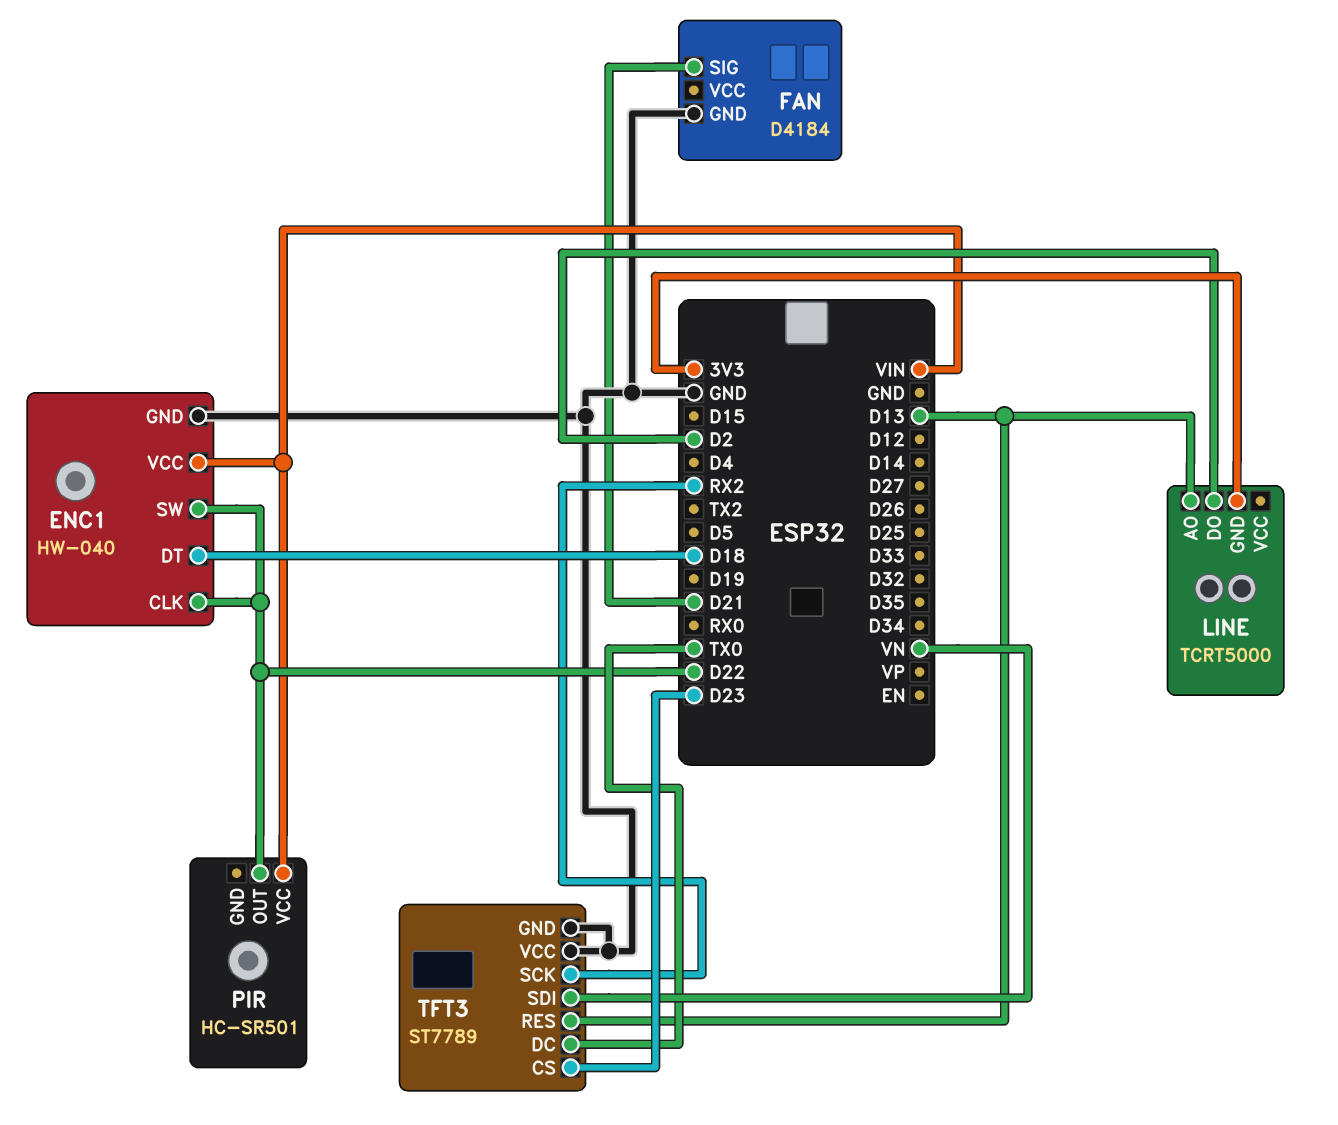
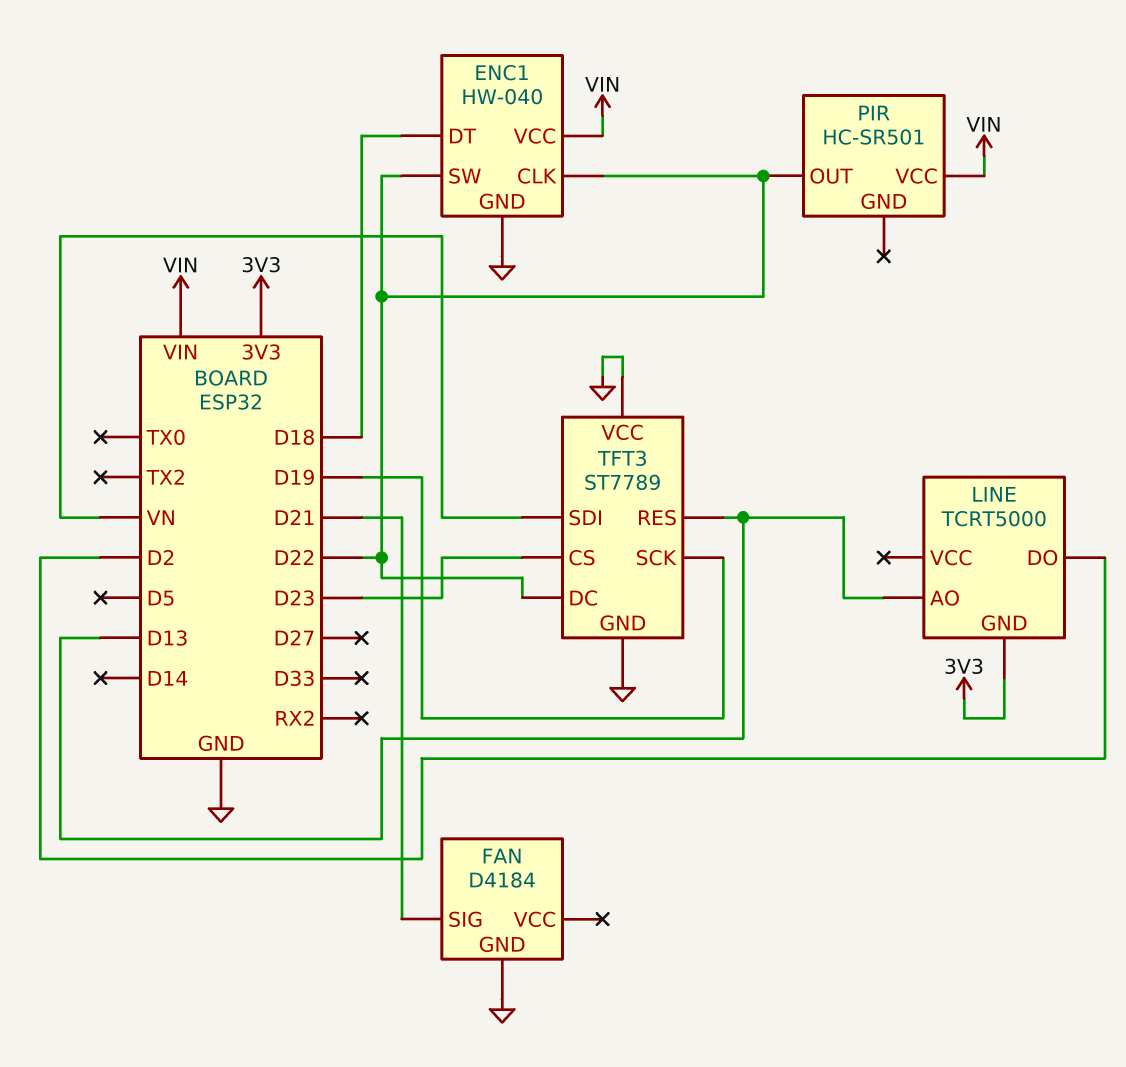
TFT3 pin DC: TX0 -> D22
TFT3 pin SCK: RX2 -> D19

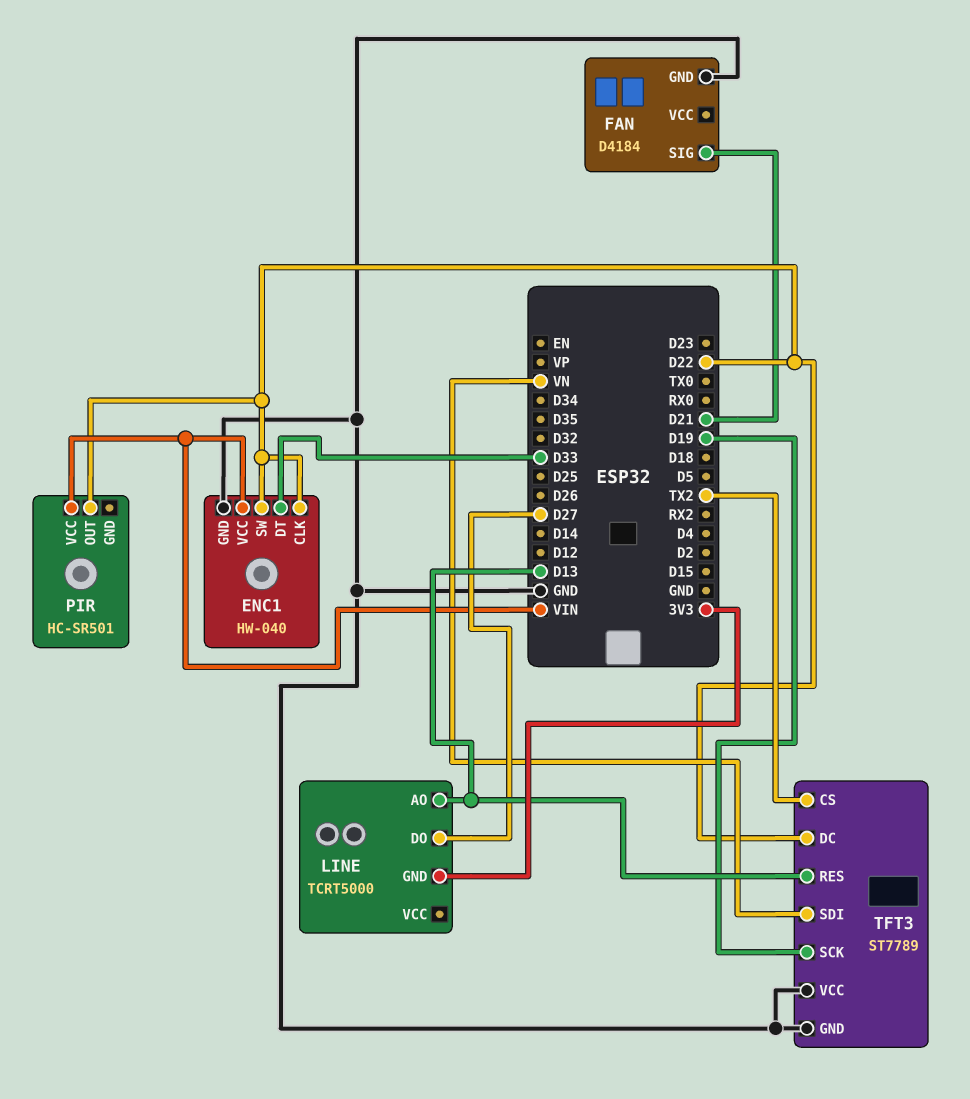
ENC1 pin DT: D18 -> D33
LINE pin DO: D2 -> D27
TFT3 pin CS: D23 -> TX2

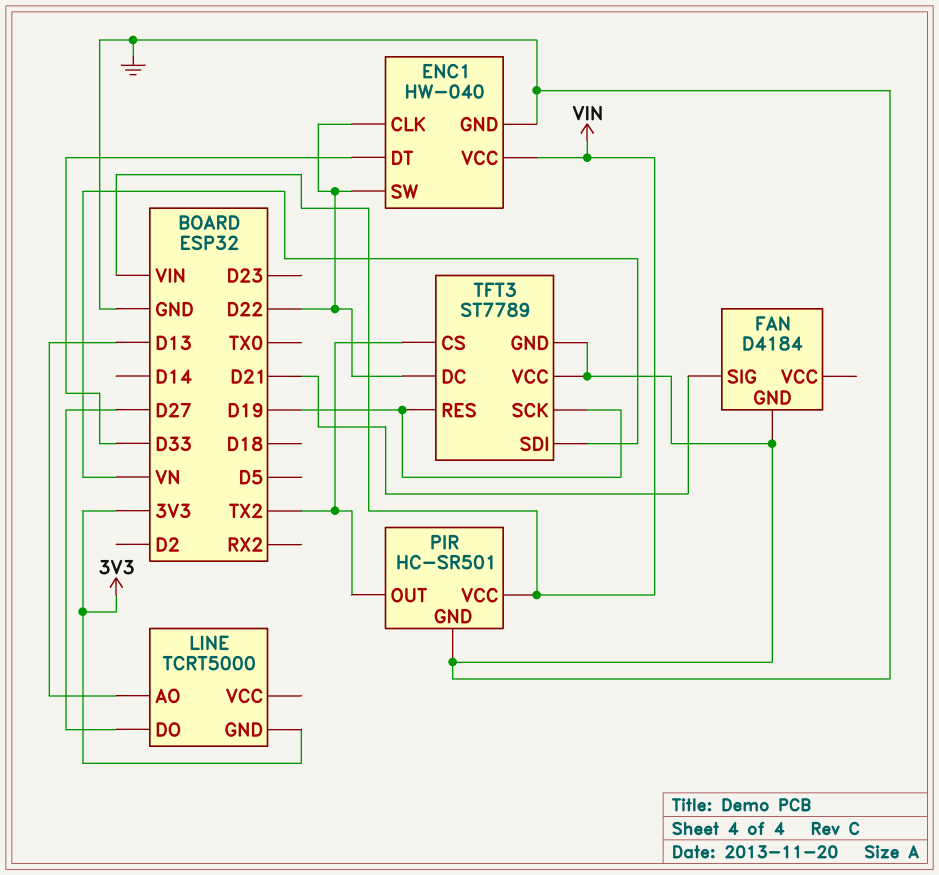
PIR pin GND: none -> GND
PIR pin OUT: D22 -> TX2
TFT3 pin RES: D13 -> D19

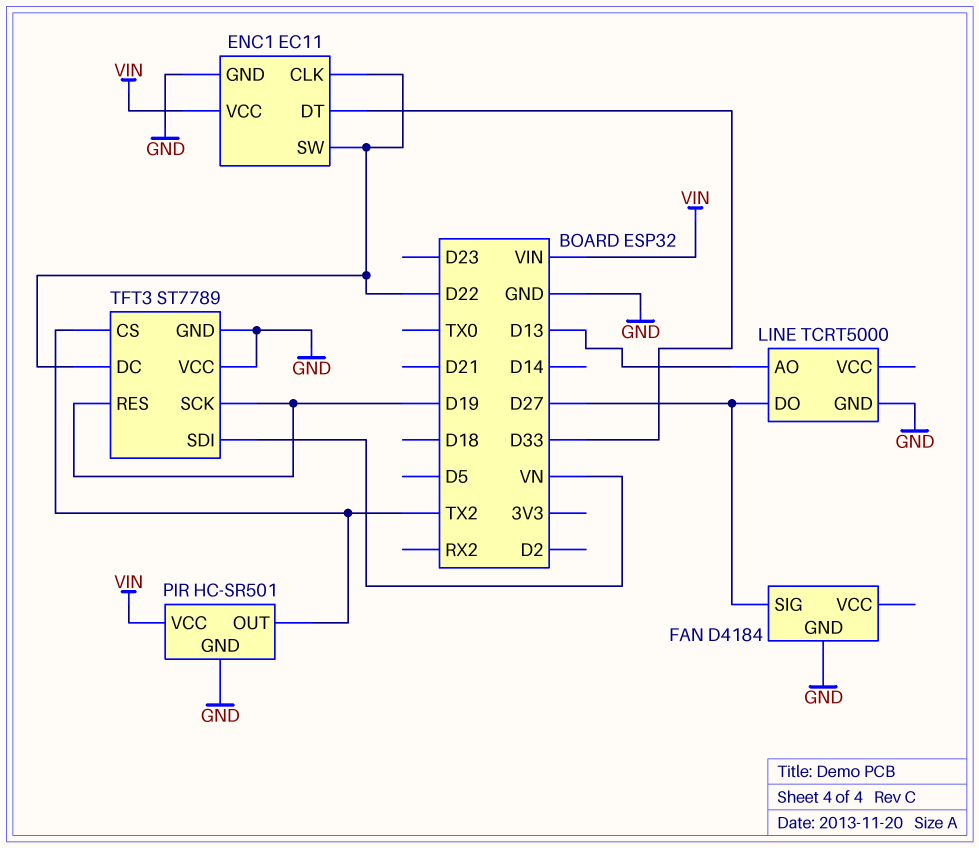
ENC1: HW-040 -> EC11
FAN pin SIG: D21 -> D27
LINE pin GND: 3V3 -> GND

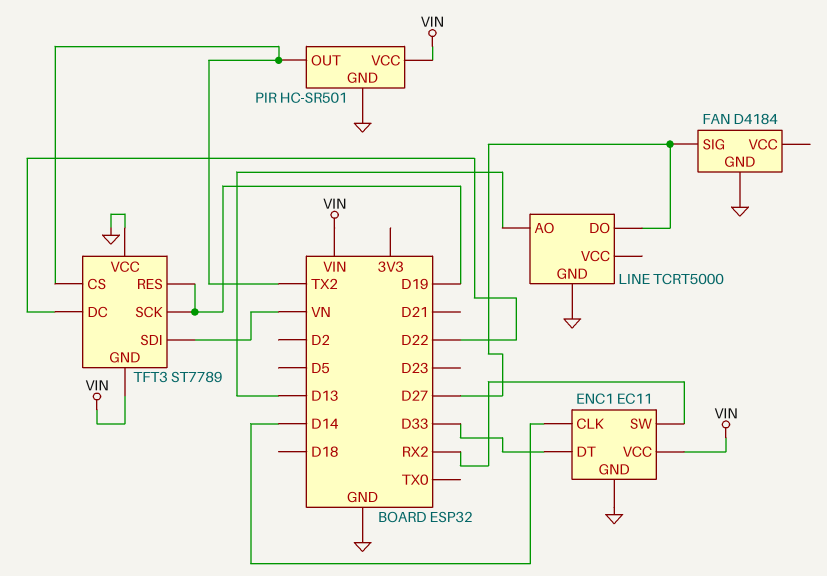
ENC1 pin CLK: D22 -> D14
ENC1 pin SW: D22 -> RX2
TFT3 pin GND: GND -> VIN

